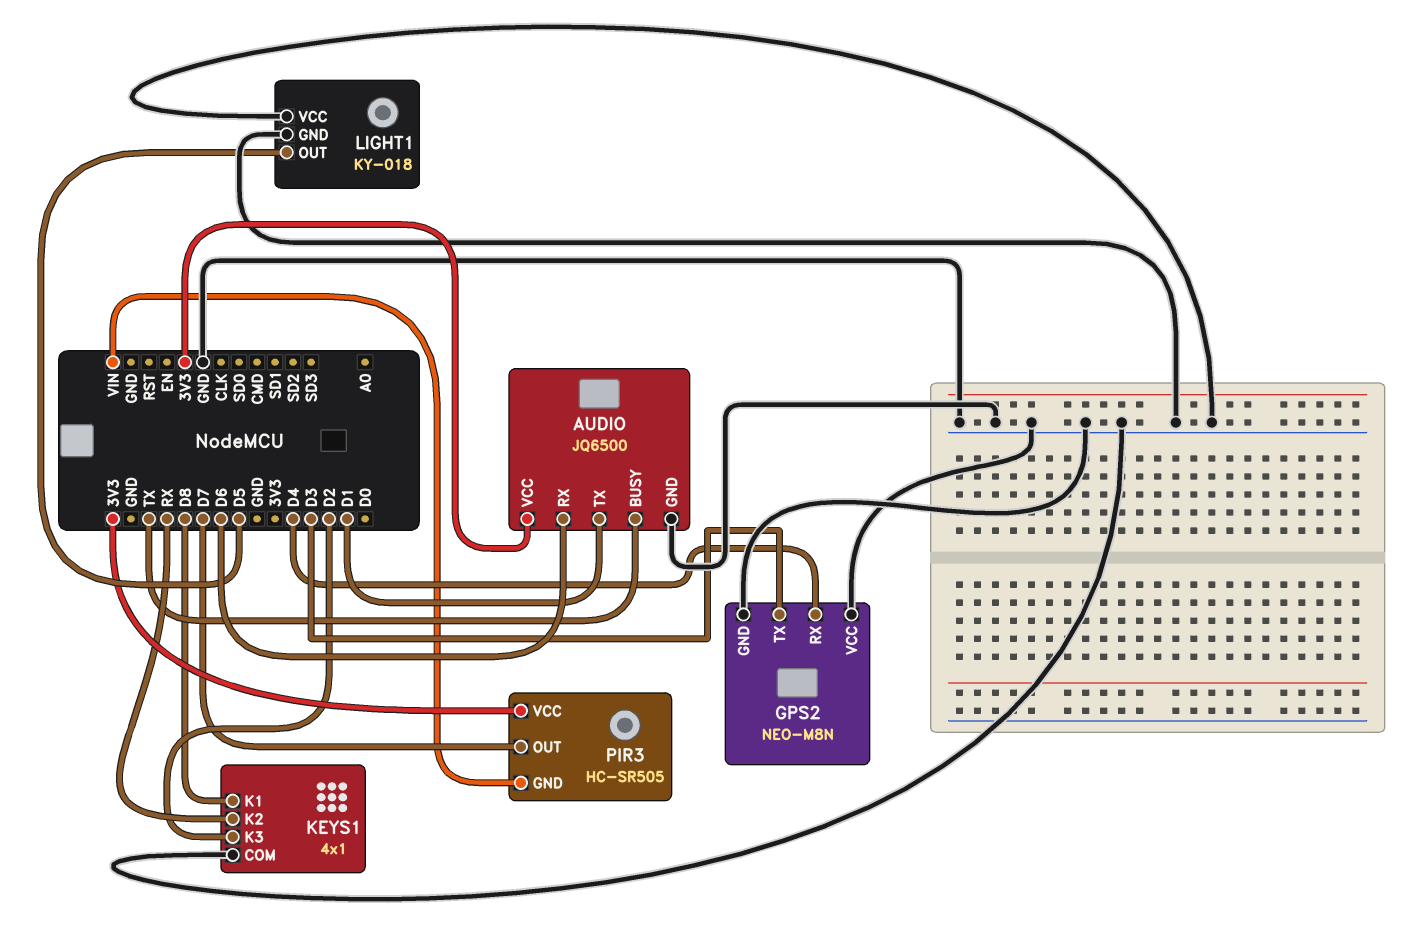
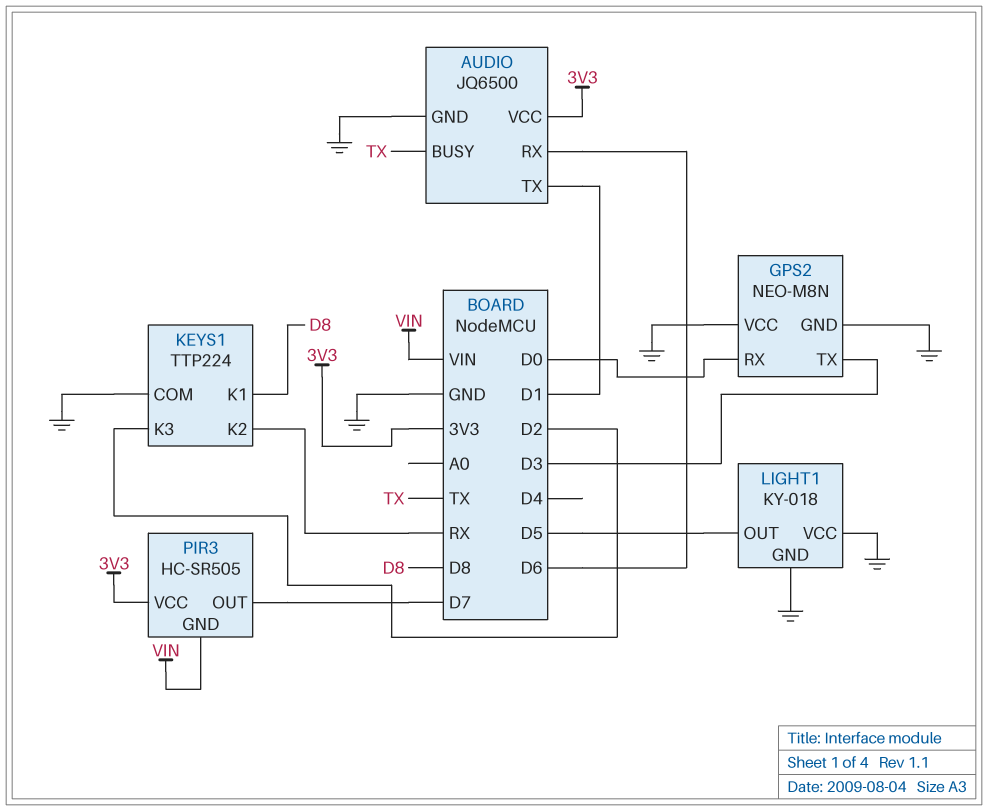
GPS2 pin RX: D4 -> D0
KEYS1: 4x1 -> TTP224

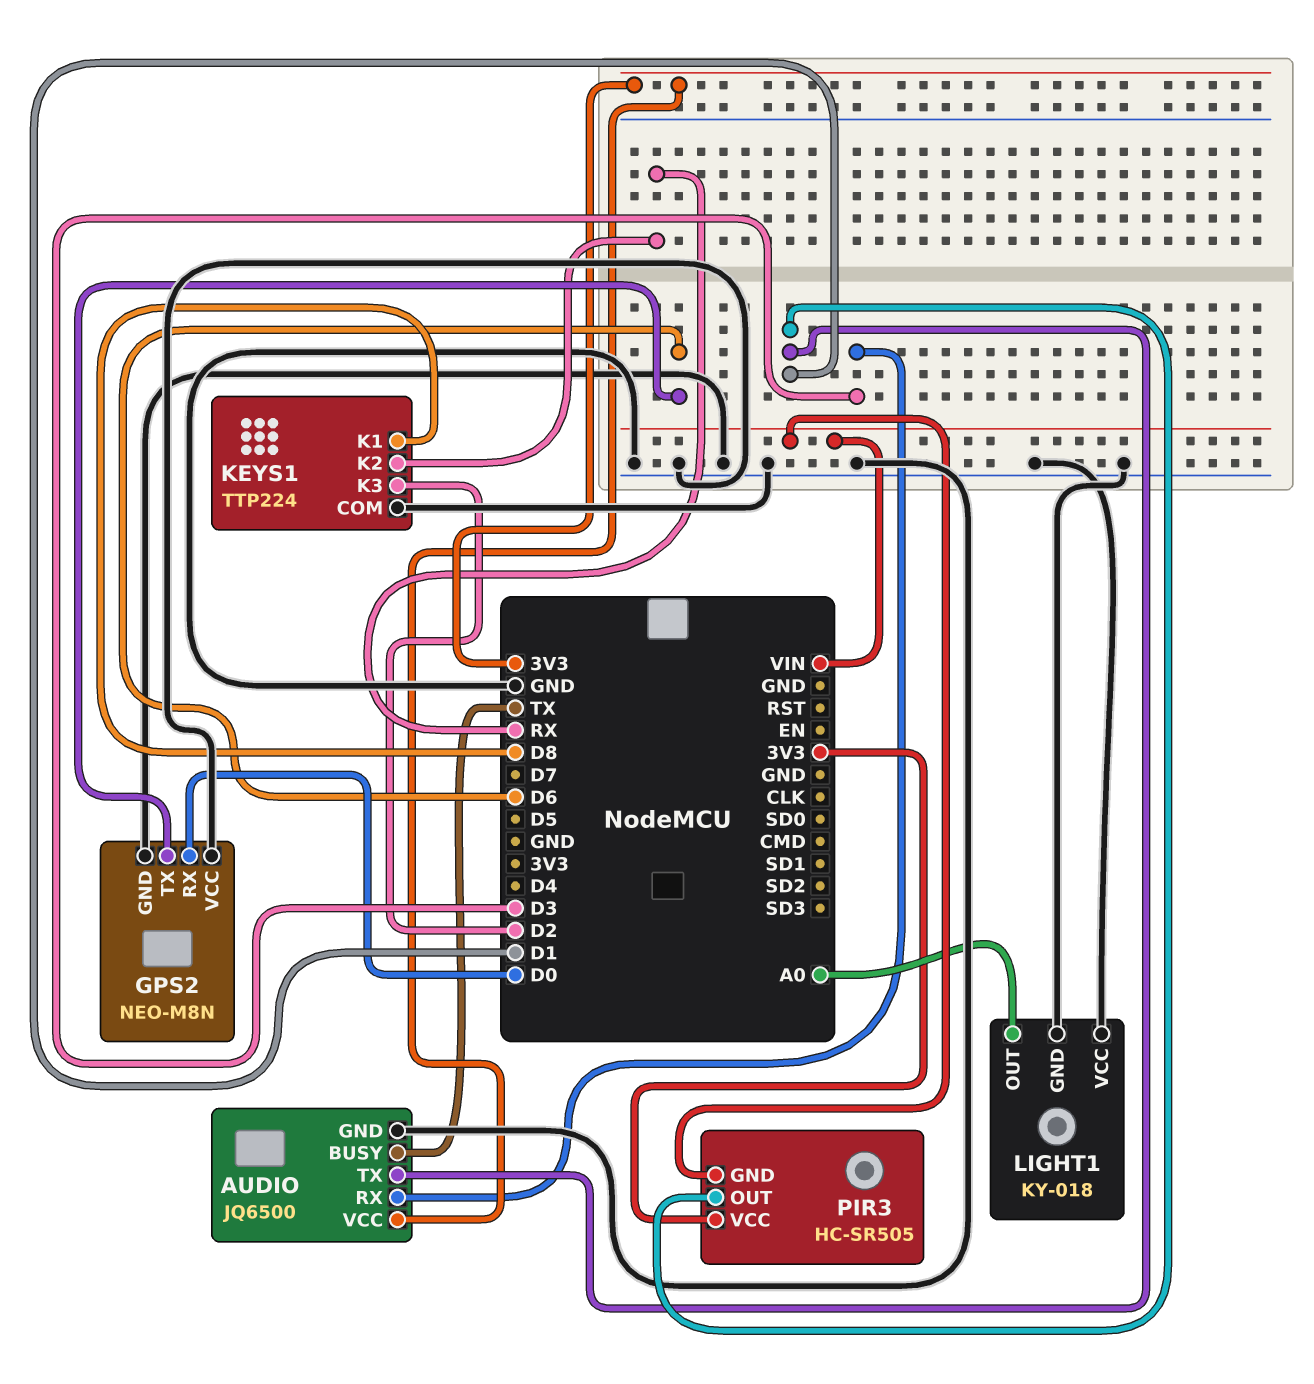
AUDIO pin RX: D6 -> D3
GPS2 pin TX: D3 -> D6
LIGHT1 pin OUT: D5 -> A0
PIR3 pin OUT: D7 -> D1

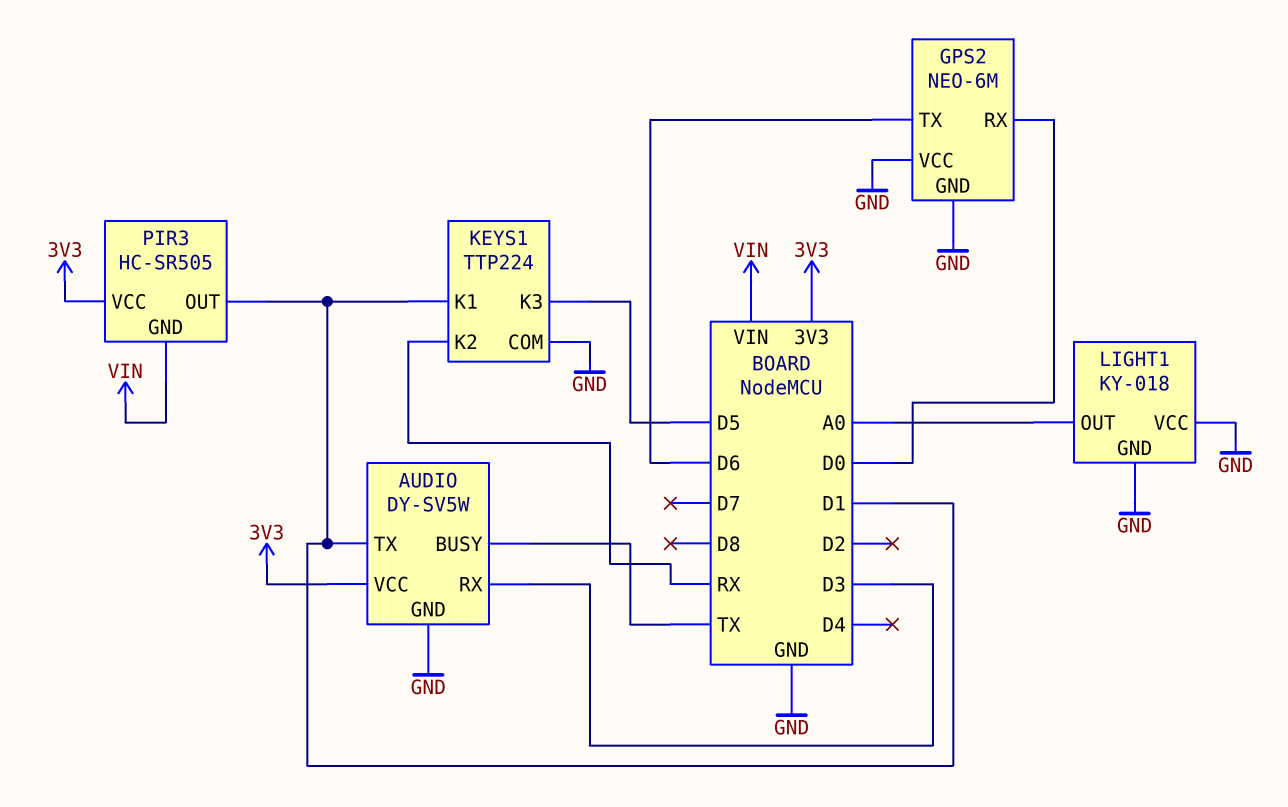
AUDIO: JQ6500 -> DY-SV5W
GPS2: NEO-M8N -> NEO-6M
KEYS1 pin K1: D8 -> D1
KEYS1 pin K3: D2 -> D5

